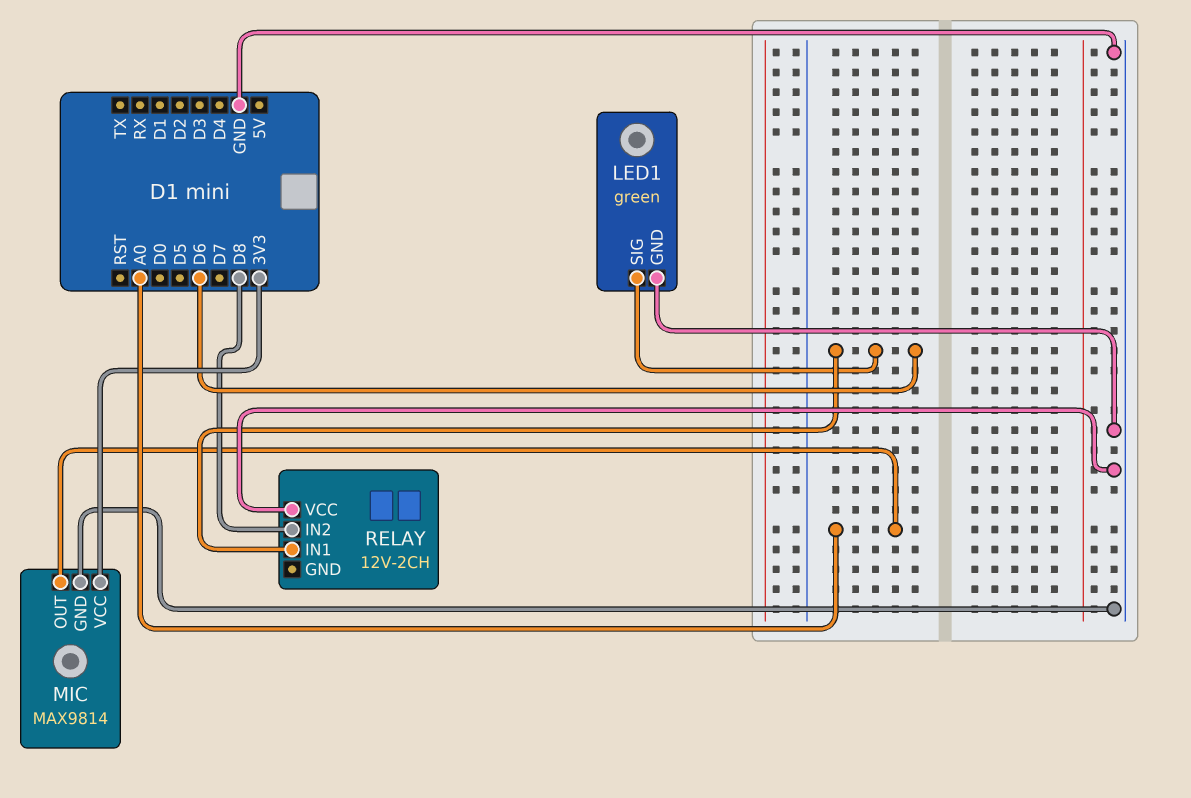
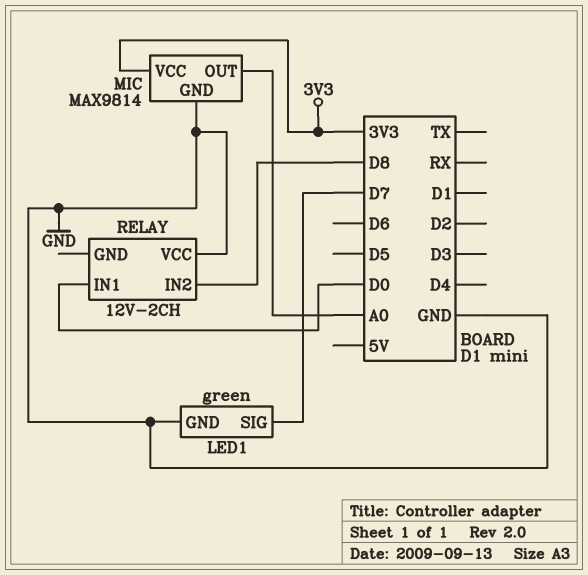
LED1 pin SIG: D6 -> D7
RELAY pin IN1: D6 -> D0

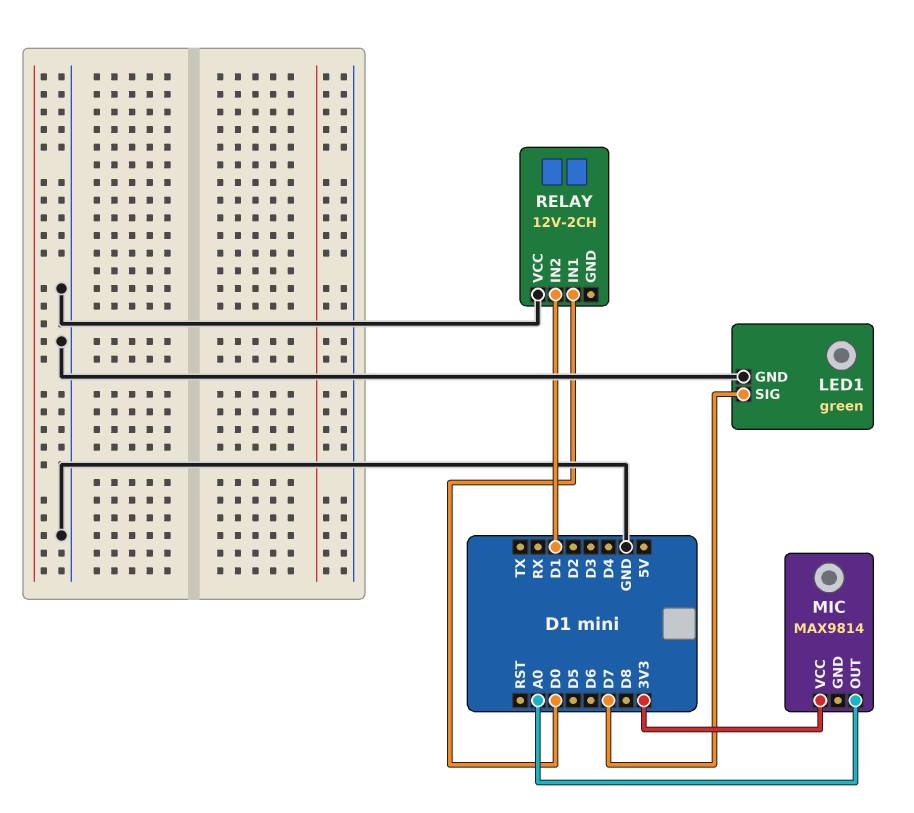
MIC pin GND: GND -> none
RELAY pin IN2: D8 -> D1

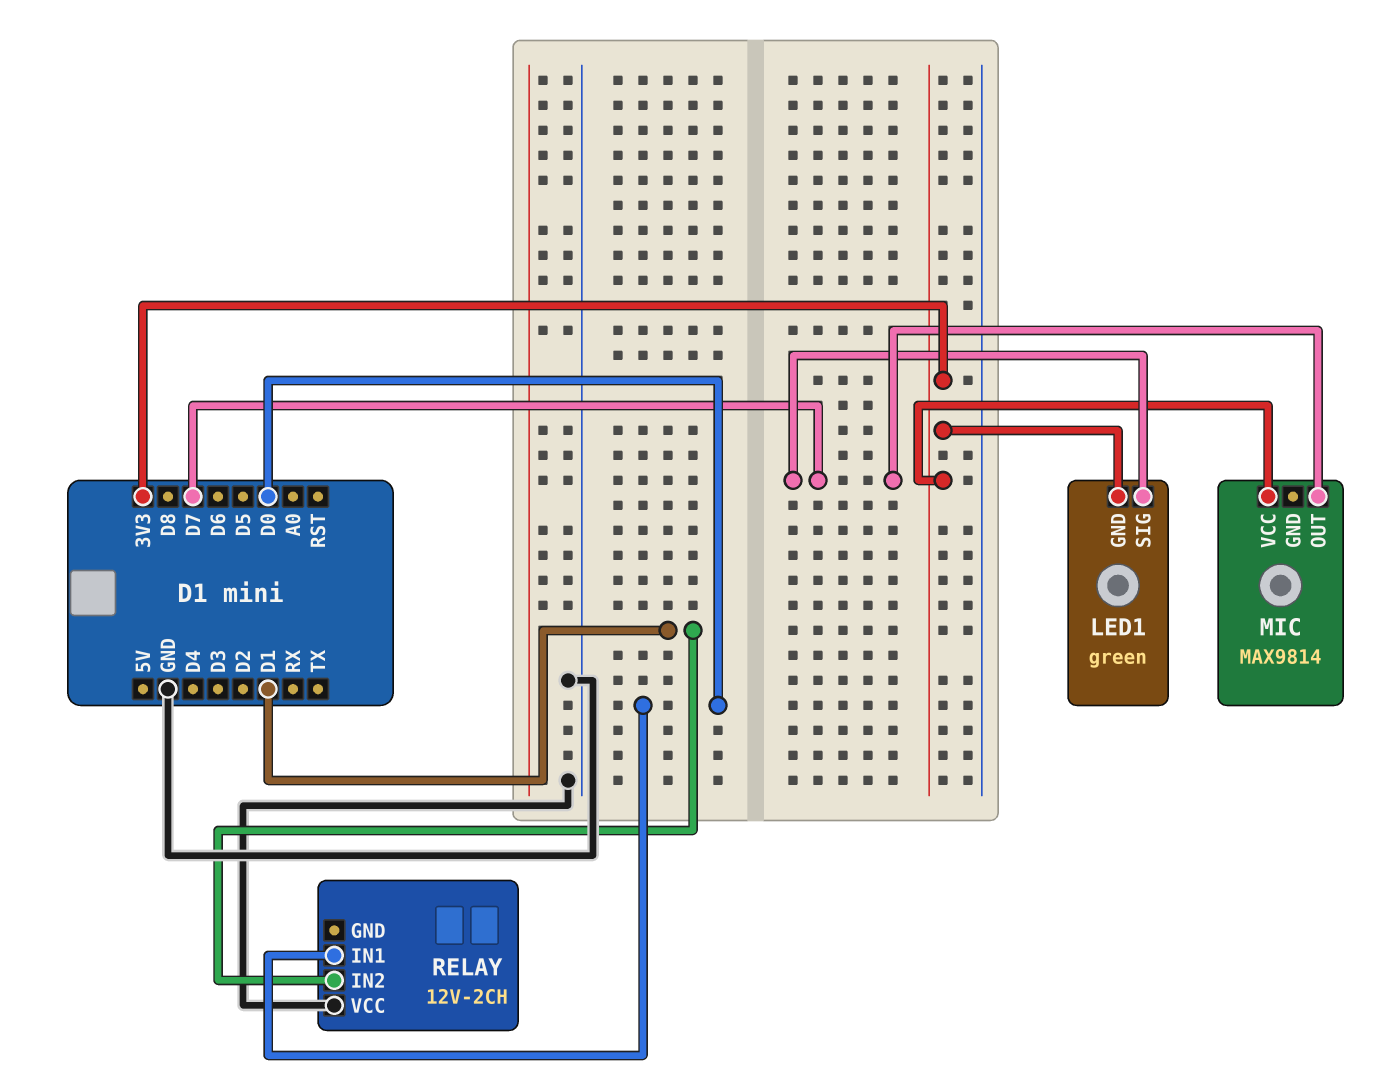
LED1 pin GND: GND -> 3V3
MIC pin OUT: A0 -> D7

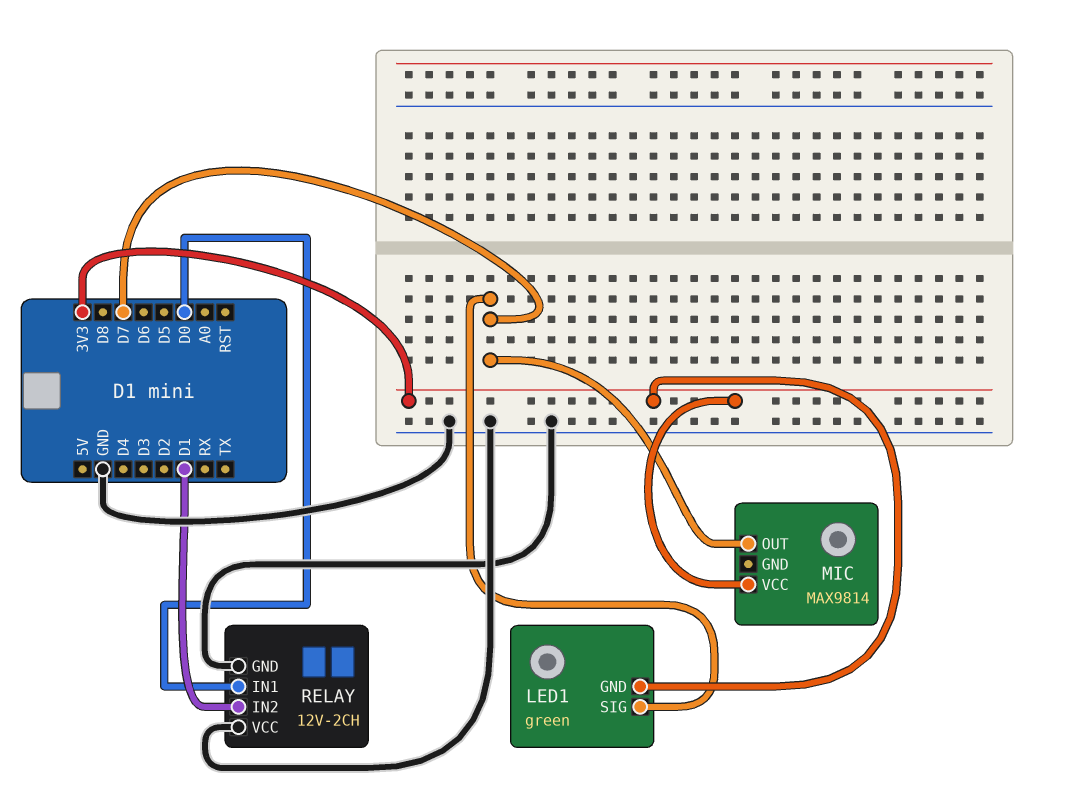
RELAY pin GND: none -> GND

